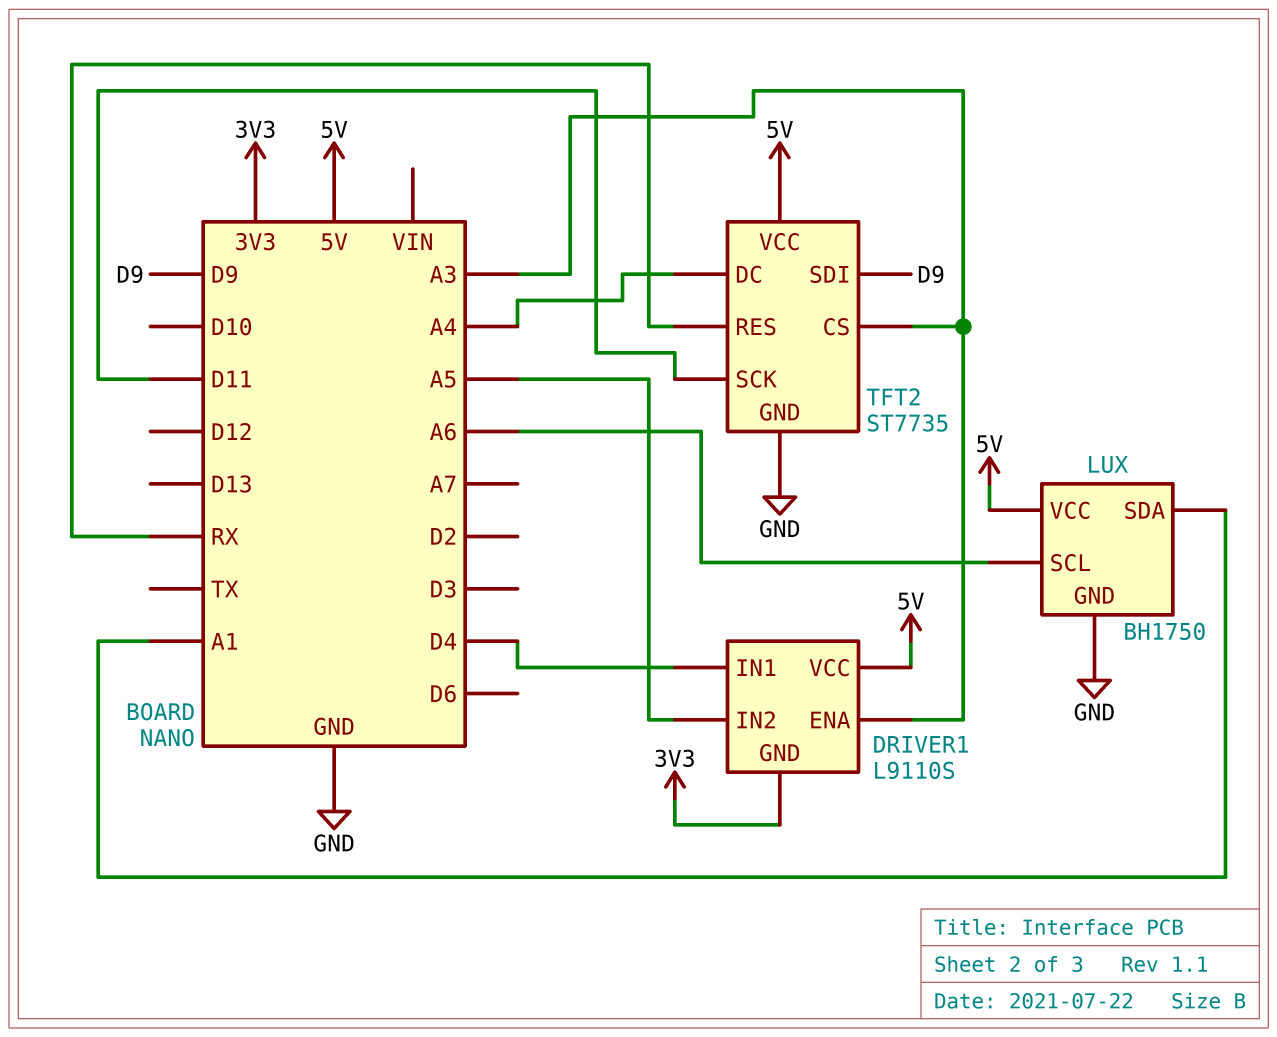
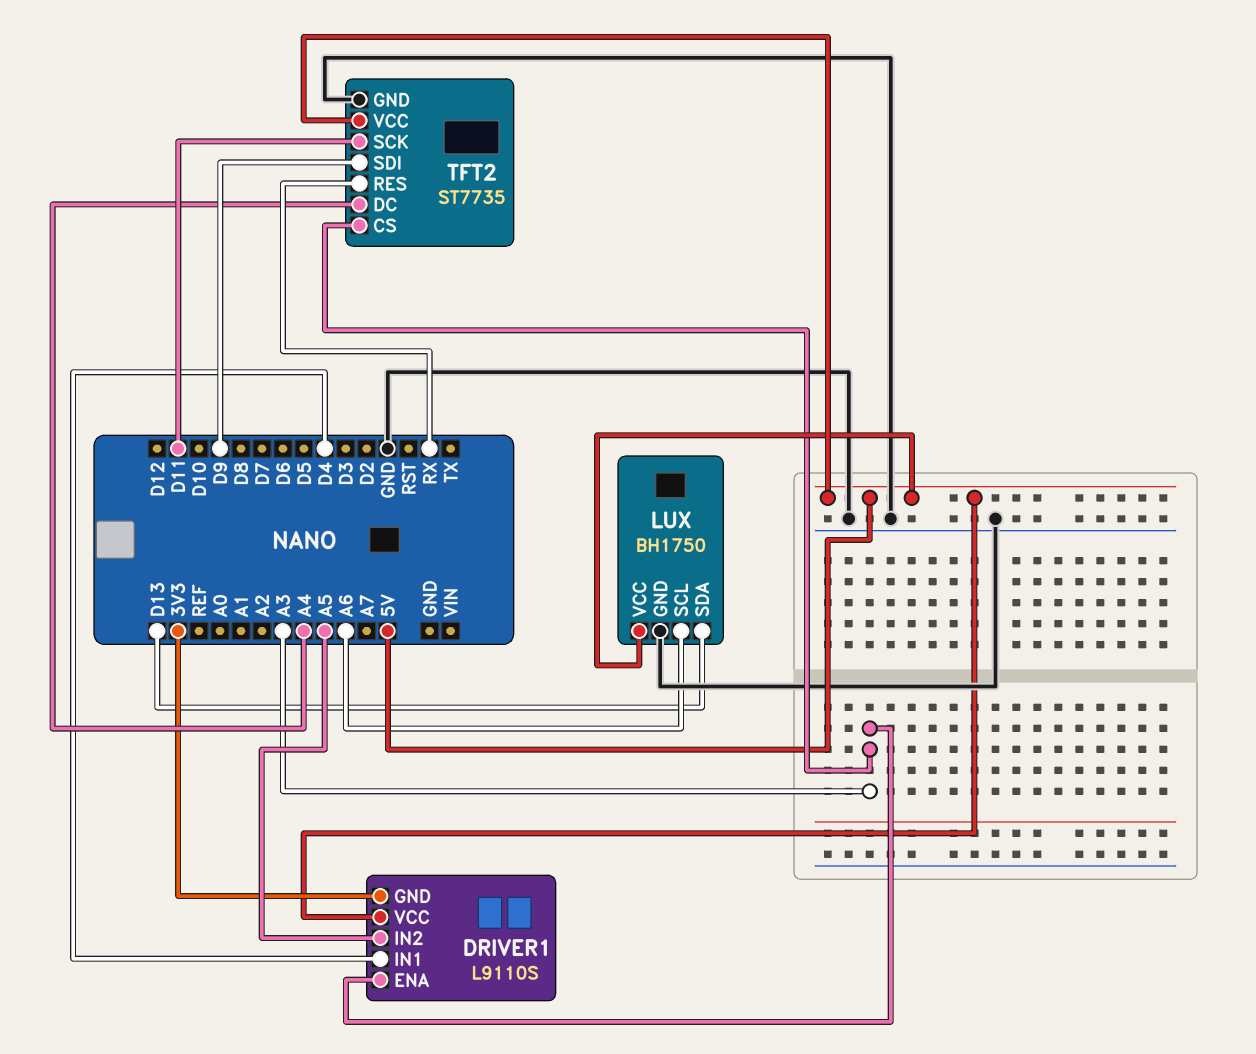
LUX pin SDA: A1 -> D13

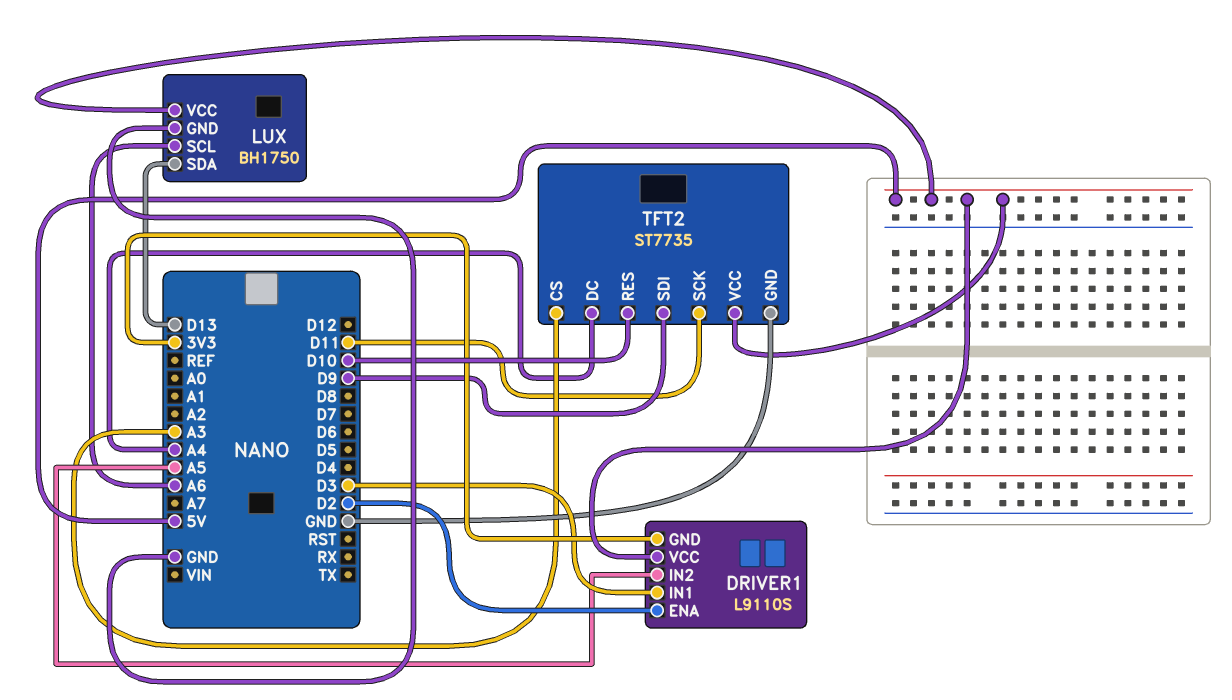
DRIVER1 pin ENA: A3 -> D2
DRIVER1 pin IN1: D4 -> D3
TFT2 pin RES: RX -> D10

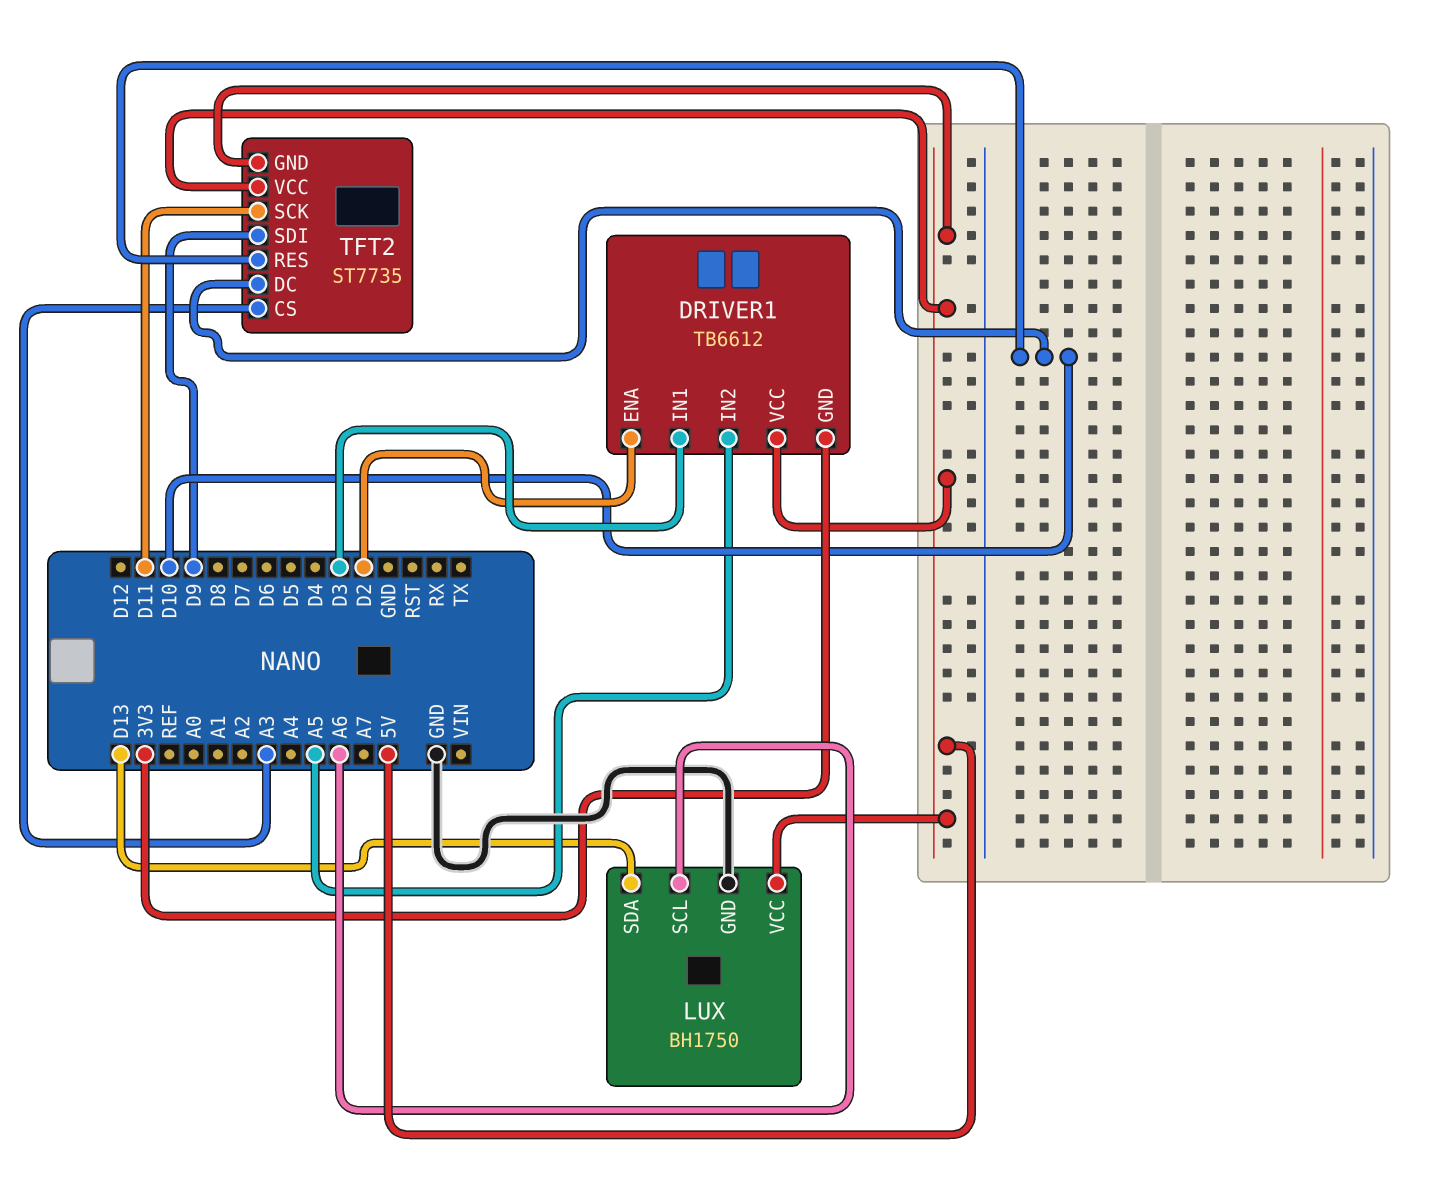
DRIVER1: L9110S -> TB6612
TFT2 pin DC: A4 -> D10
TFT2 pin GND: GND -> 5V

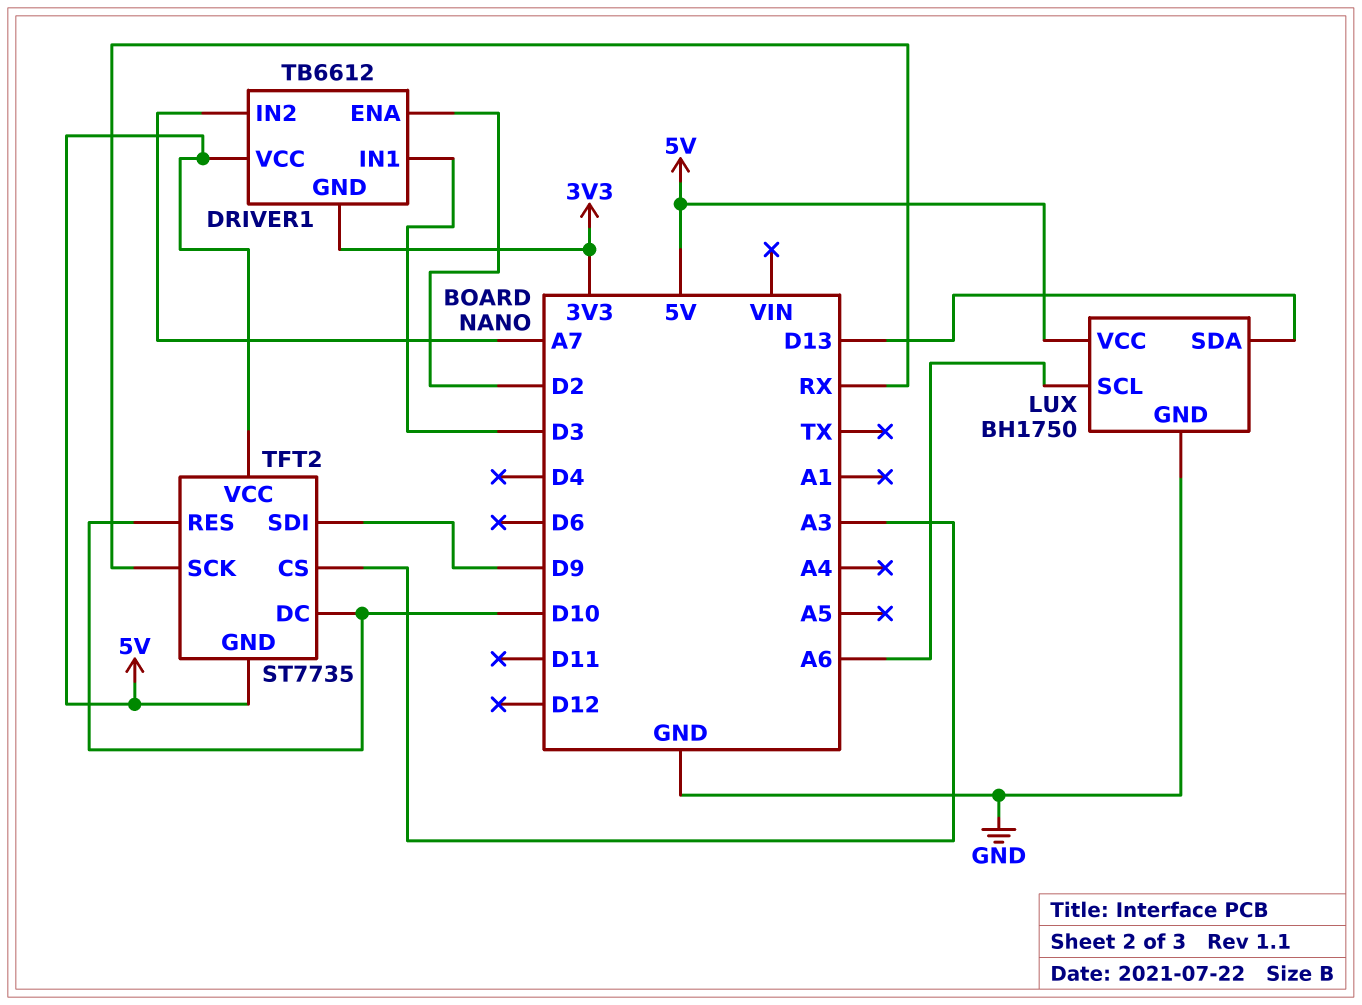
DRIVER1 pin IN2: A5 -> A7
TFT2 pin SCK: D11 -> RX

